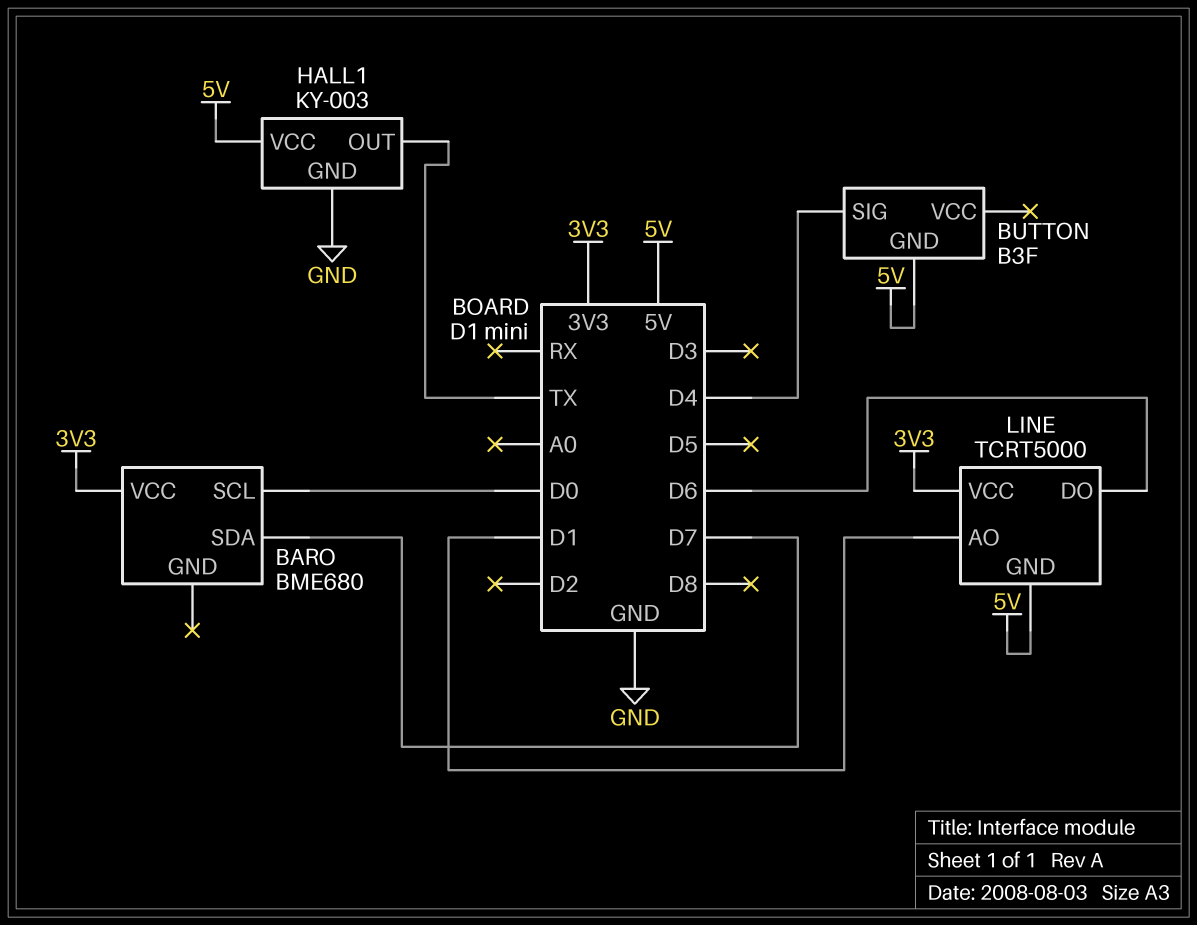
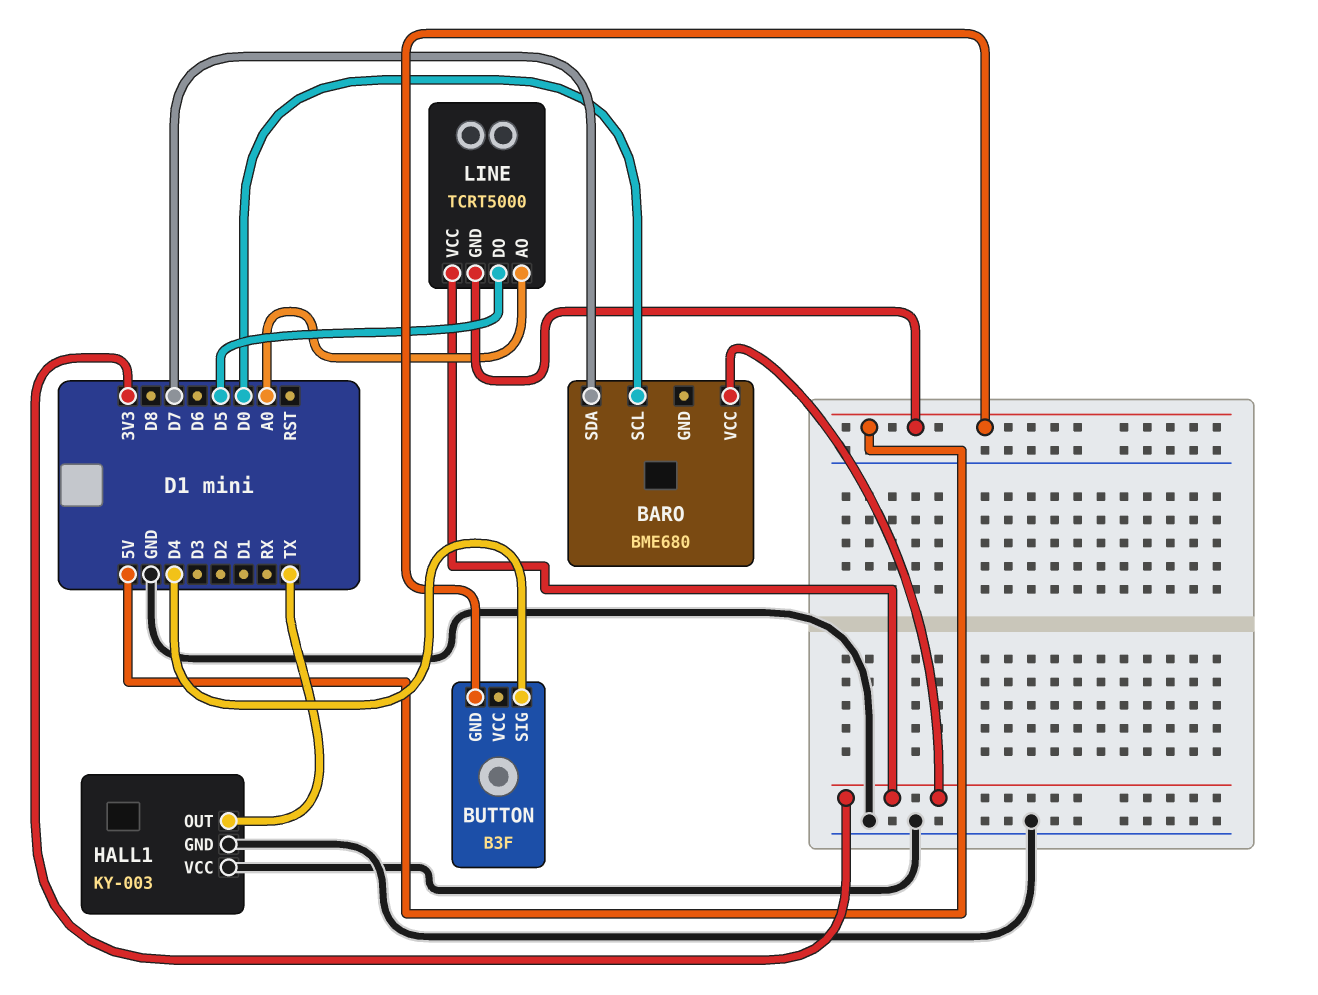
HALL1 pin VCC: 5V -> GND
LINE pin AO: D1 -> A0
LINE pin DO: D6 -> D5

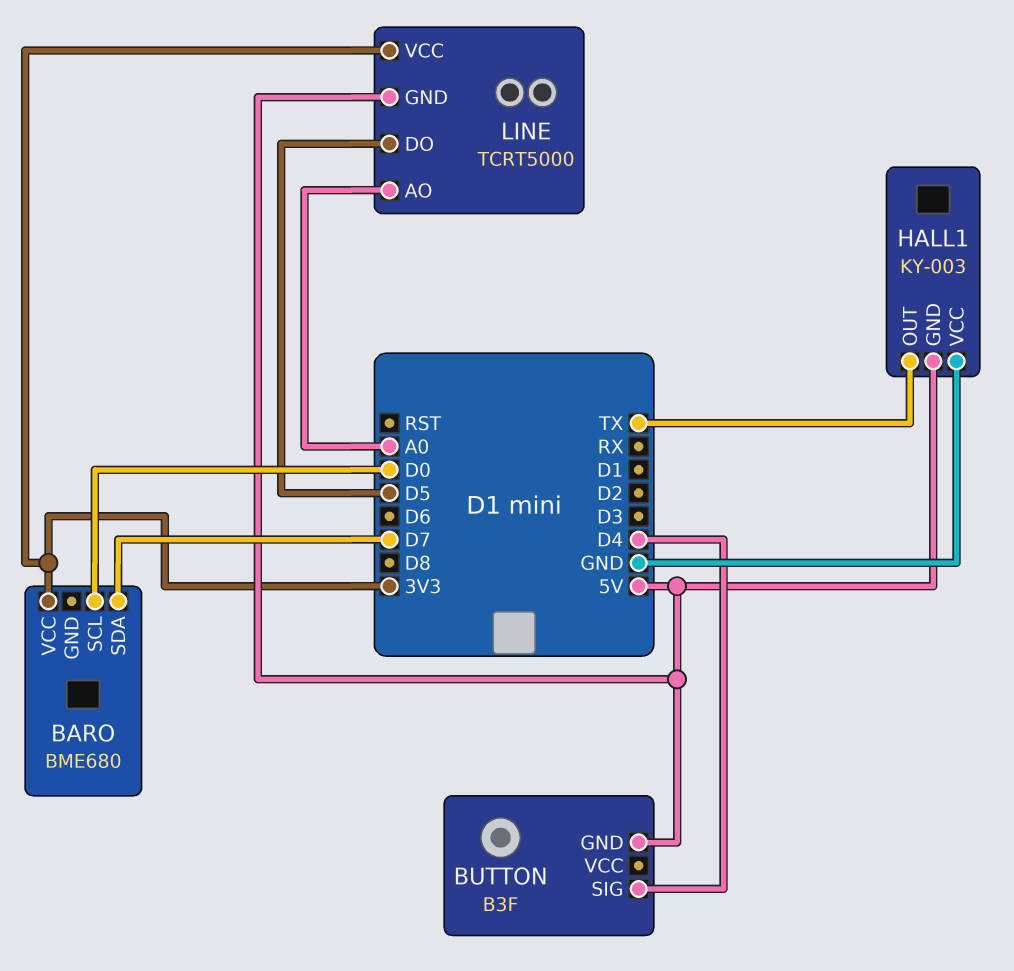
HALL1 pin GND: GND -> 5V

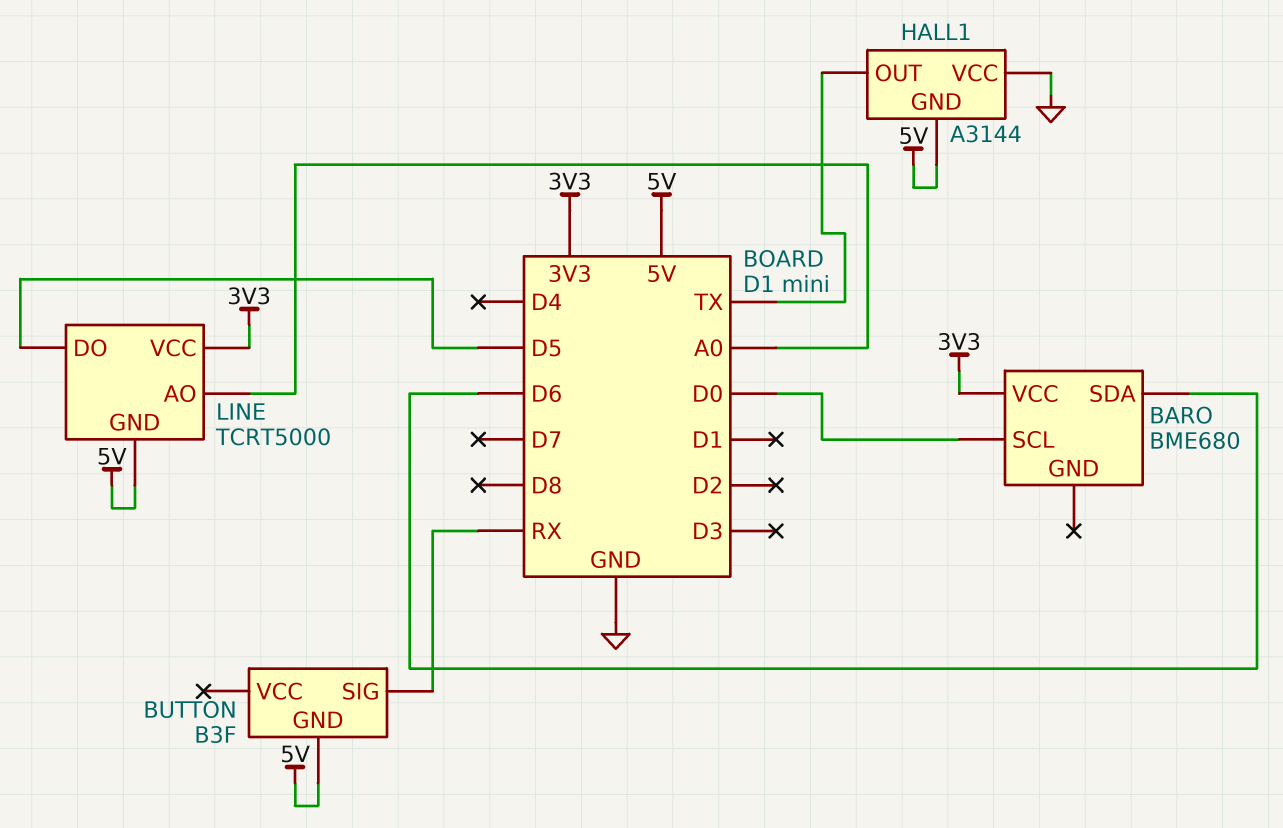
BARO pin SDA: D7 -> D6
BUTTON pin SIG: D4 -> RX
HALL1: KY-003 -> A3144

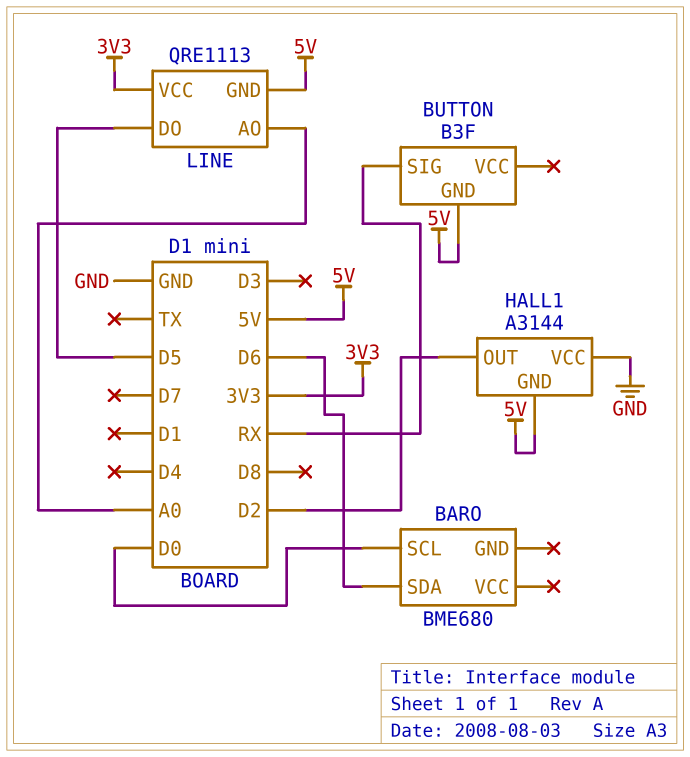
BARO pin VCC: 3V3 -> none
HALL1 pin OUT: TX -> D2
LINE: TCRT5000 -> QRE1113

